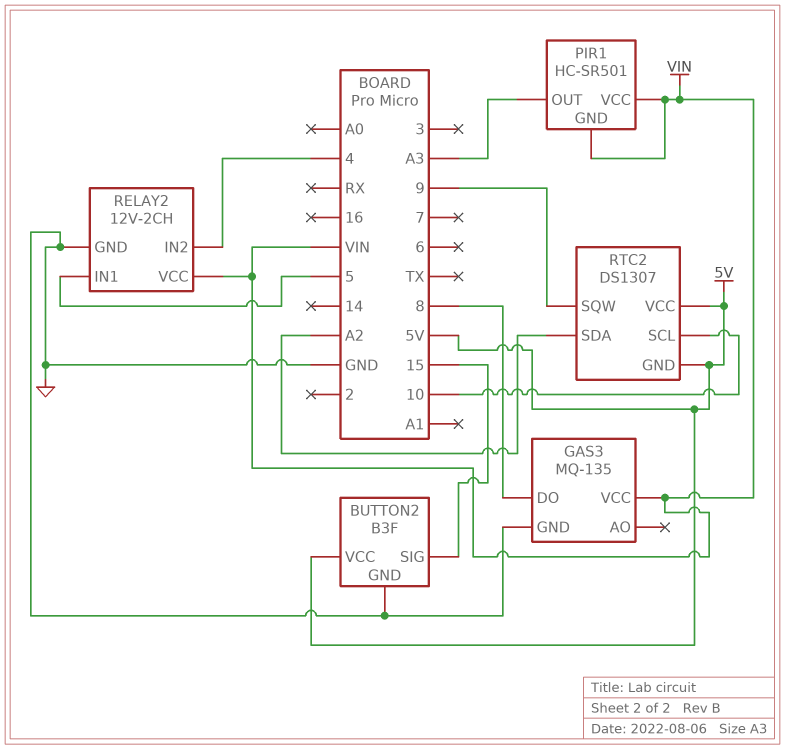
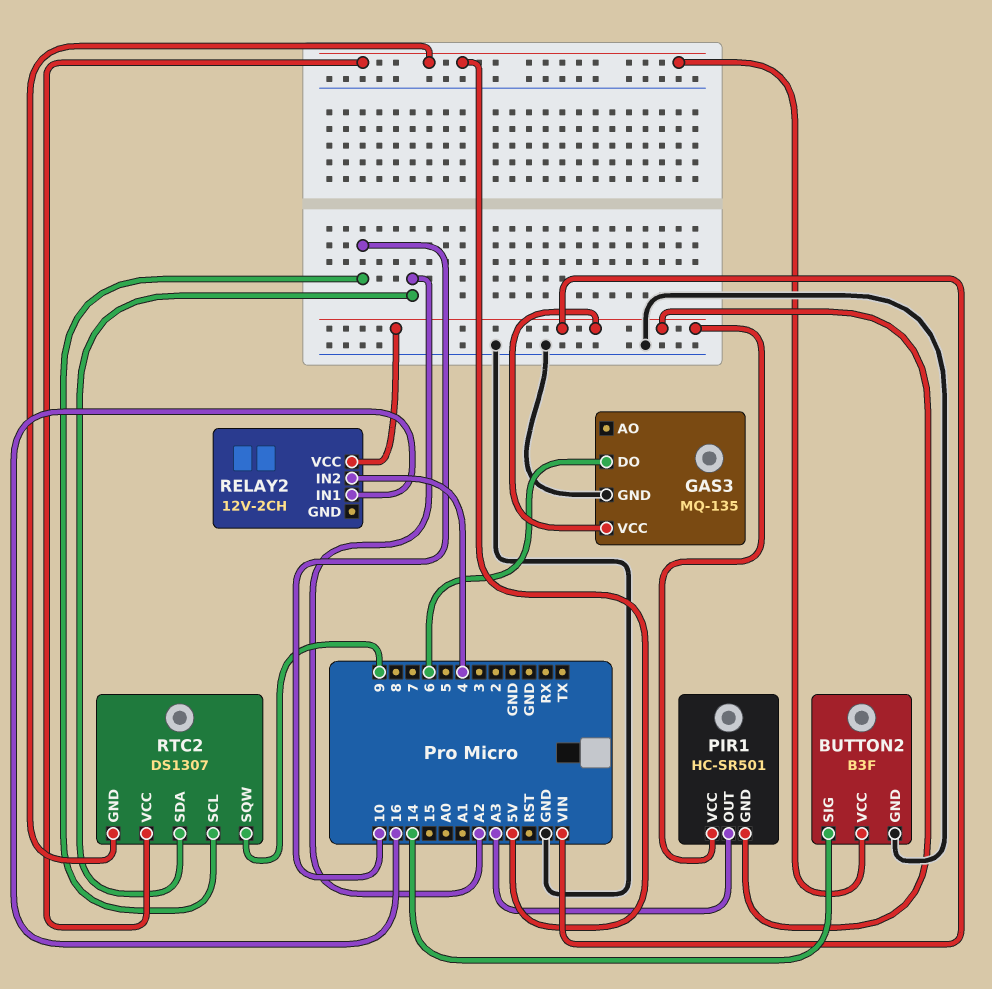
BUTTON2 pin SIG: 15 -> 14
GAS3 pin DO: 8 -> 6
RELAY2 pin GND: GND -> none
RELAY2 pin IN1: 5 -> 16

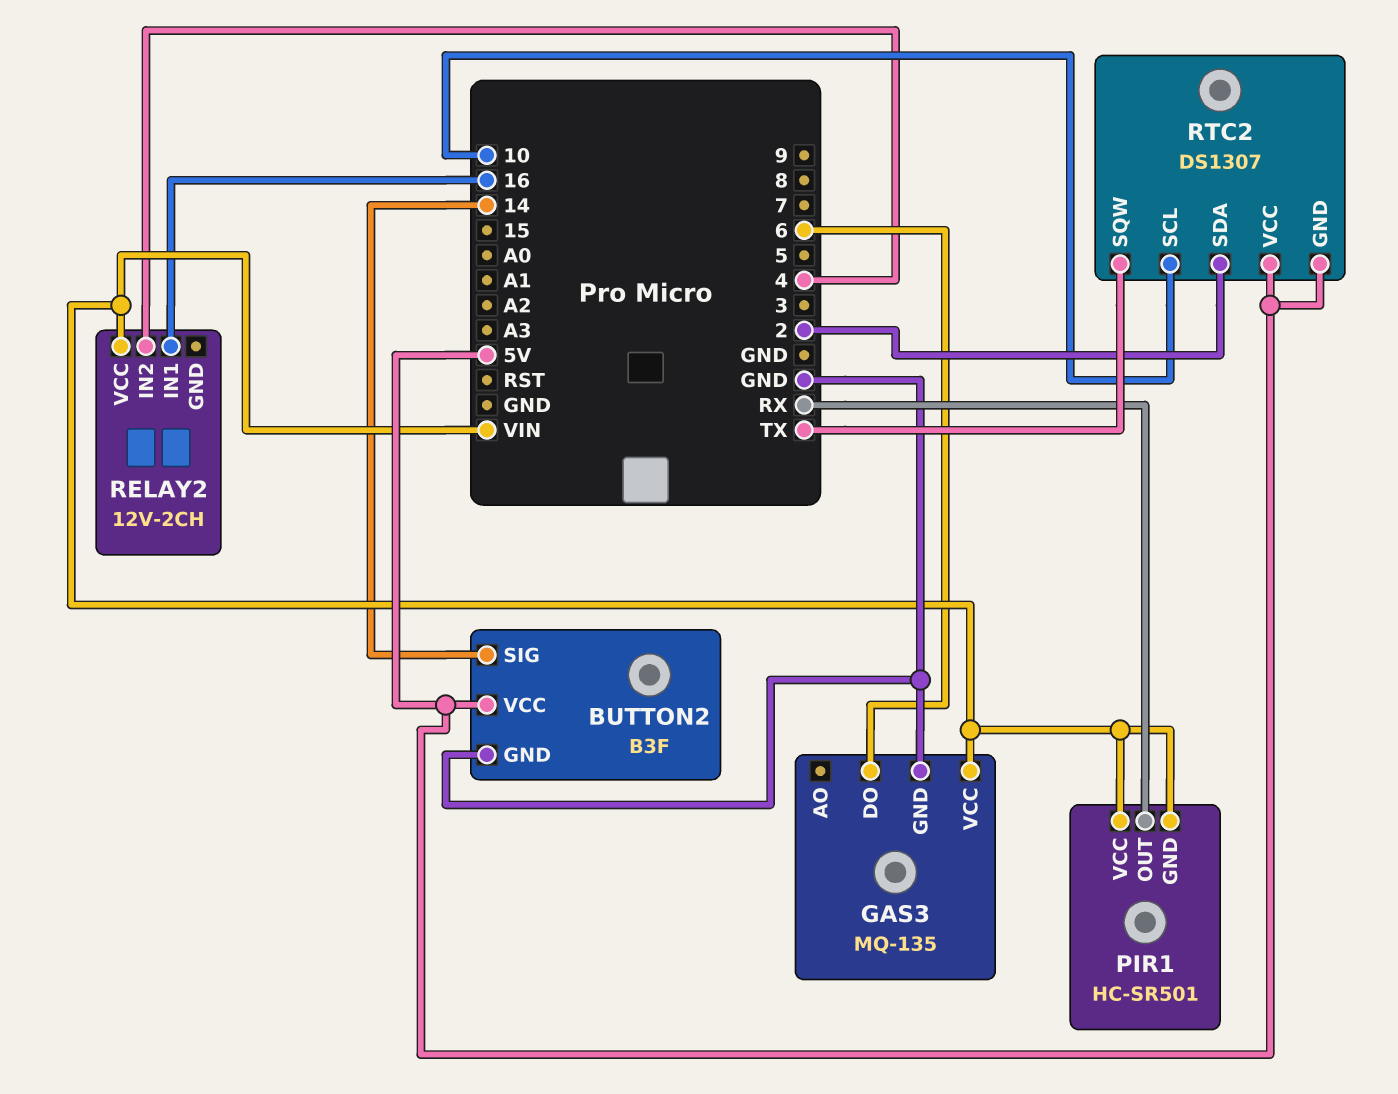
PIR1 pin OUT: A3 -> RX
RTC2 pin SDA: A2 -> 2
RTC2 pin SQW: 9 -> TX

